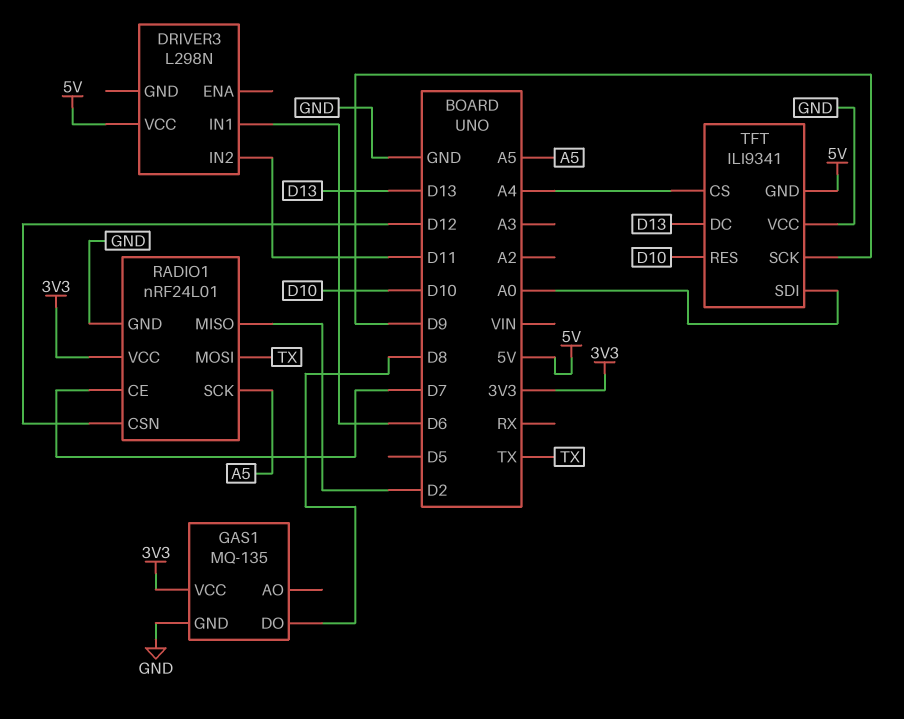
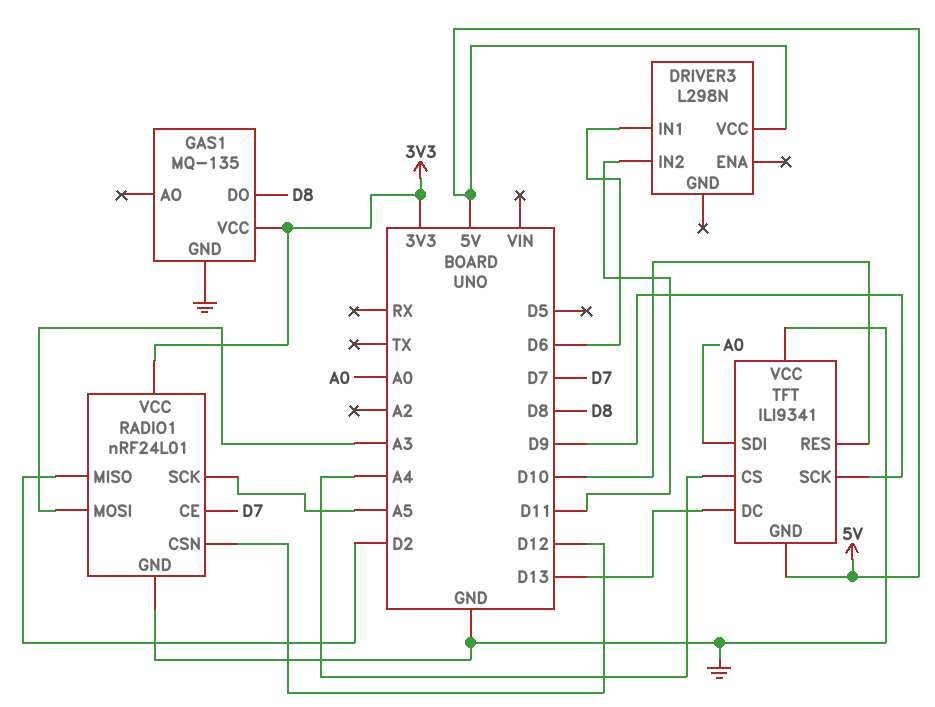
RADIO1 pin MOSI: TX -> A3

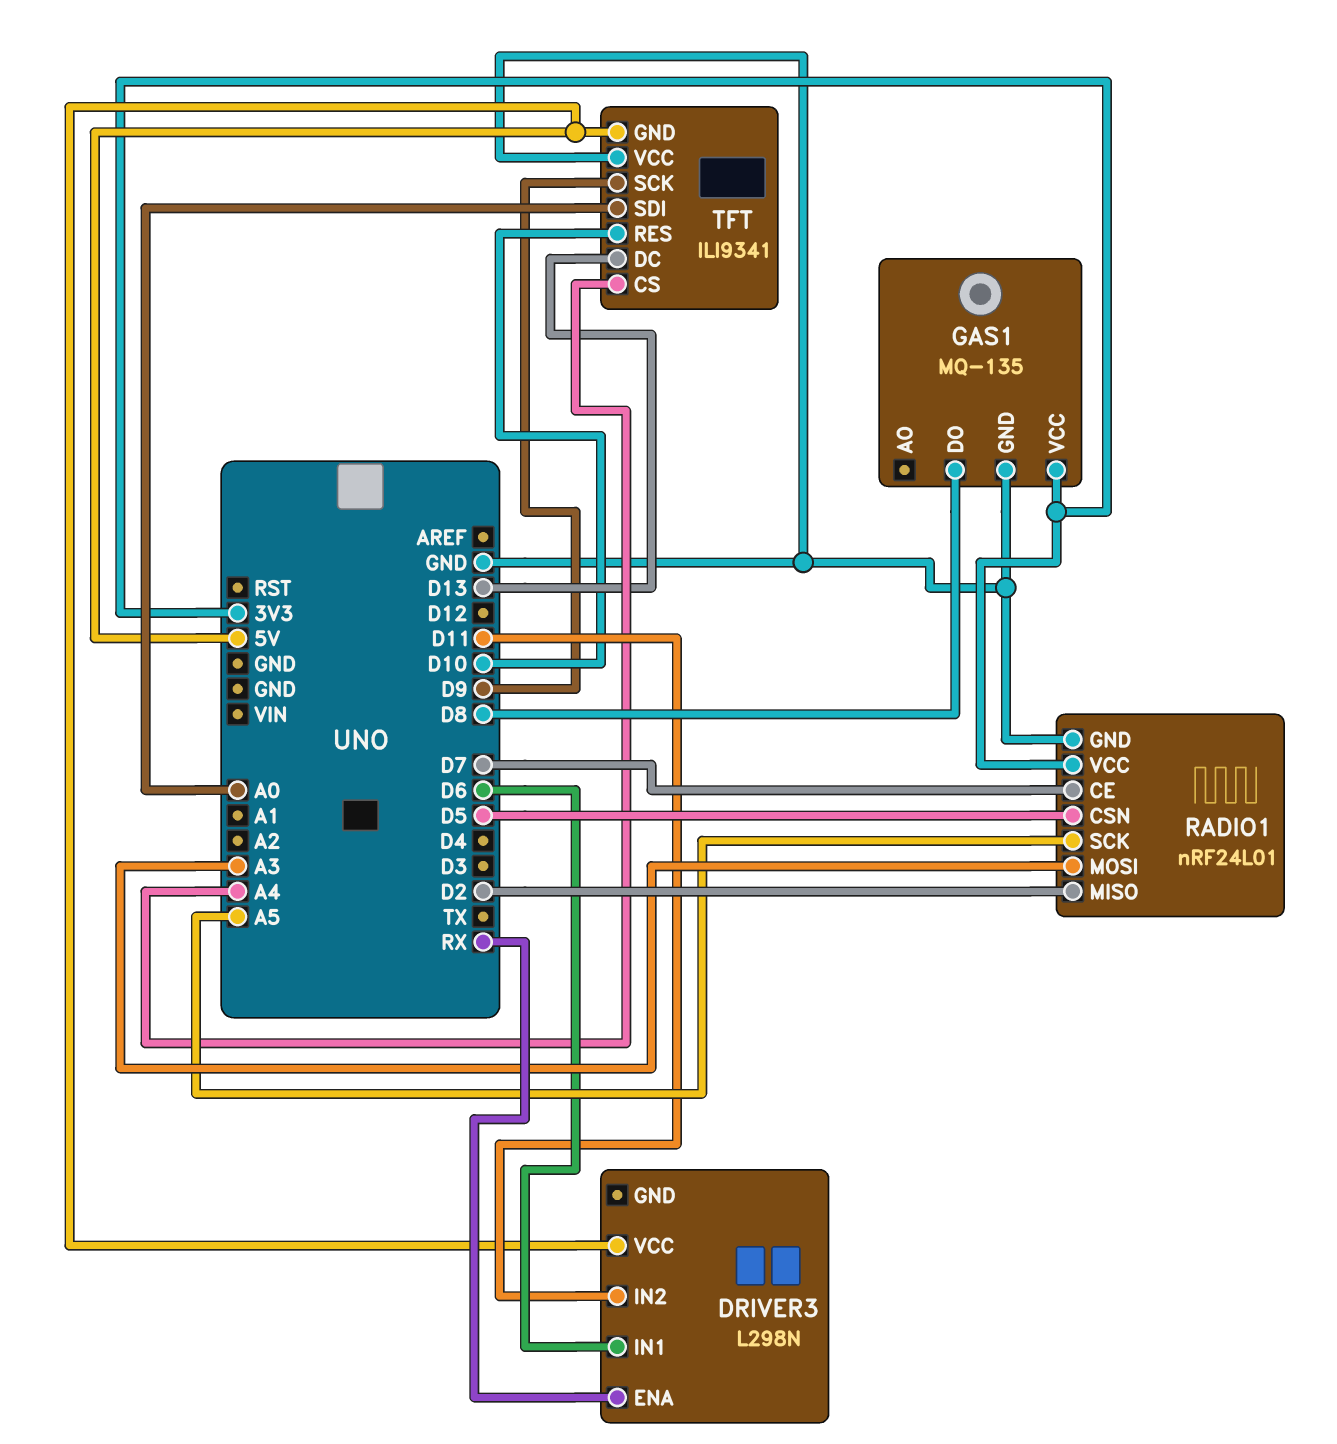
DRIVER3 pin ENA: none -> RX
RADIO1 pin CSN: D12 -> D5

